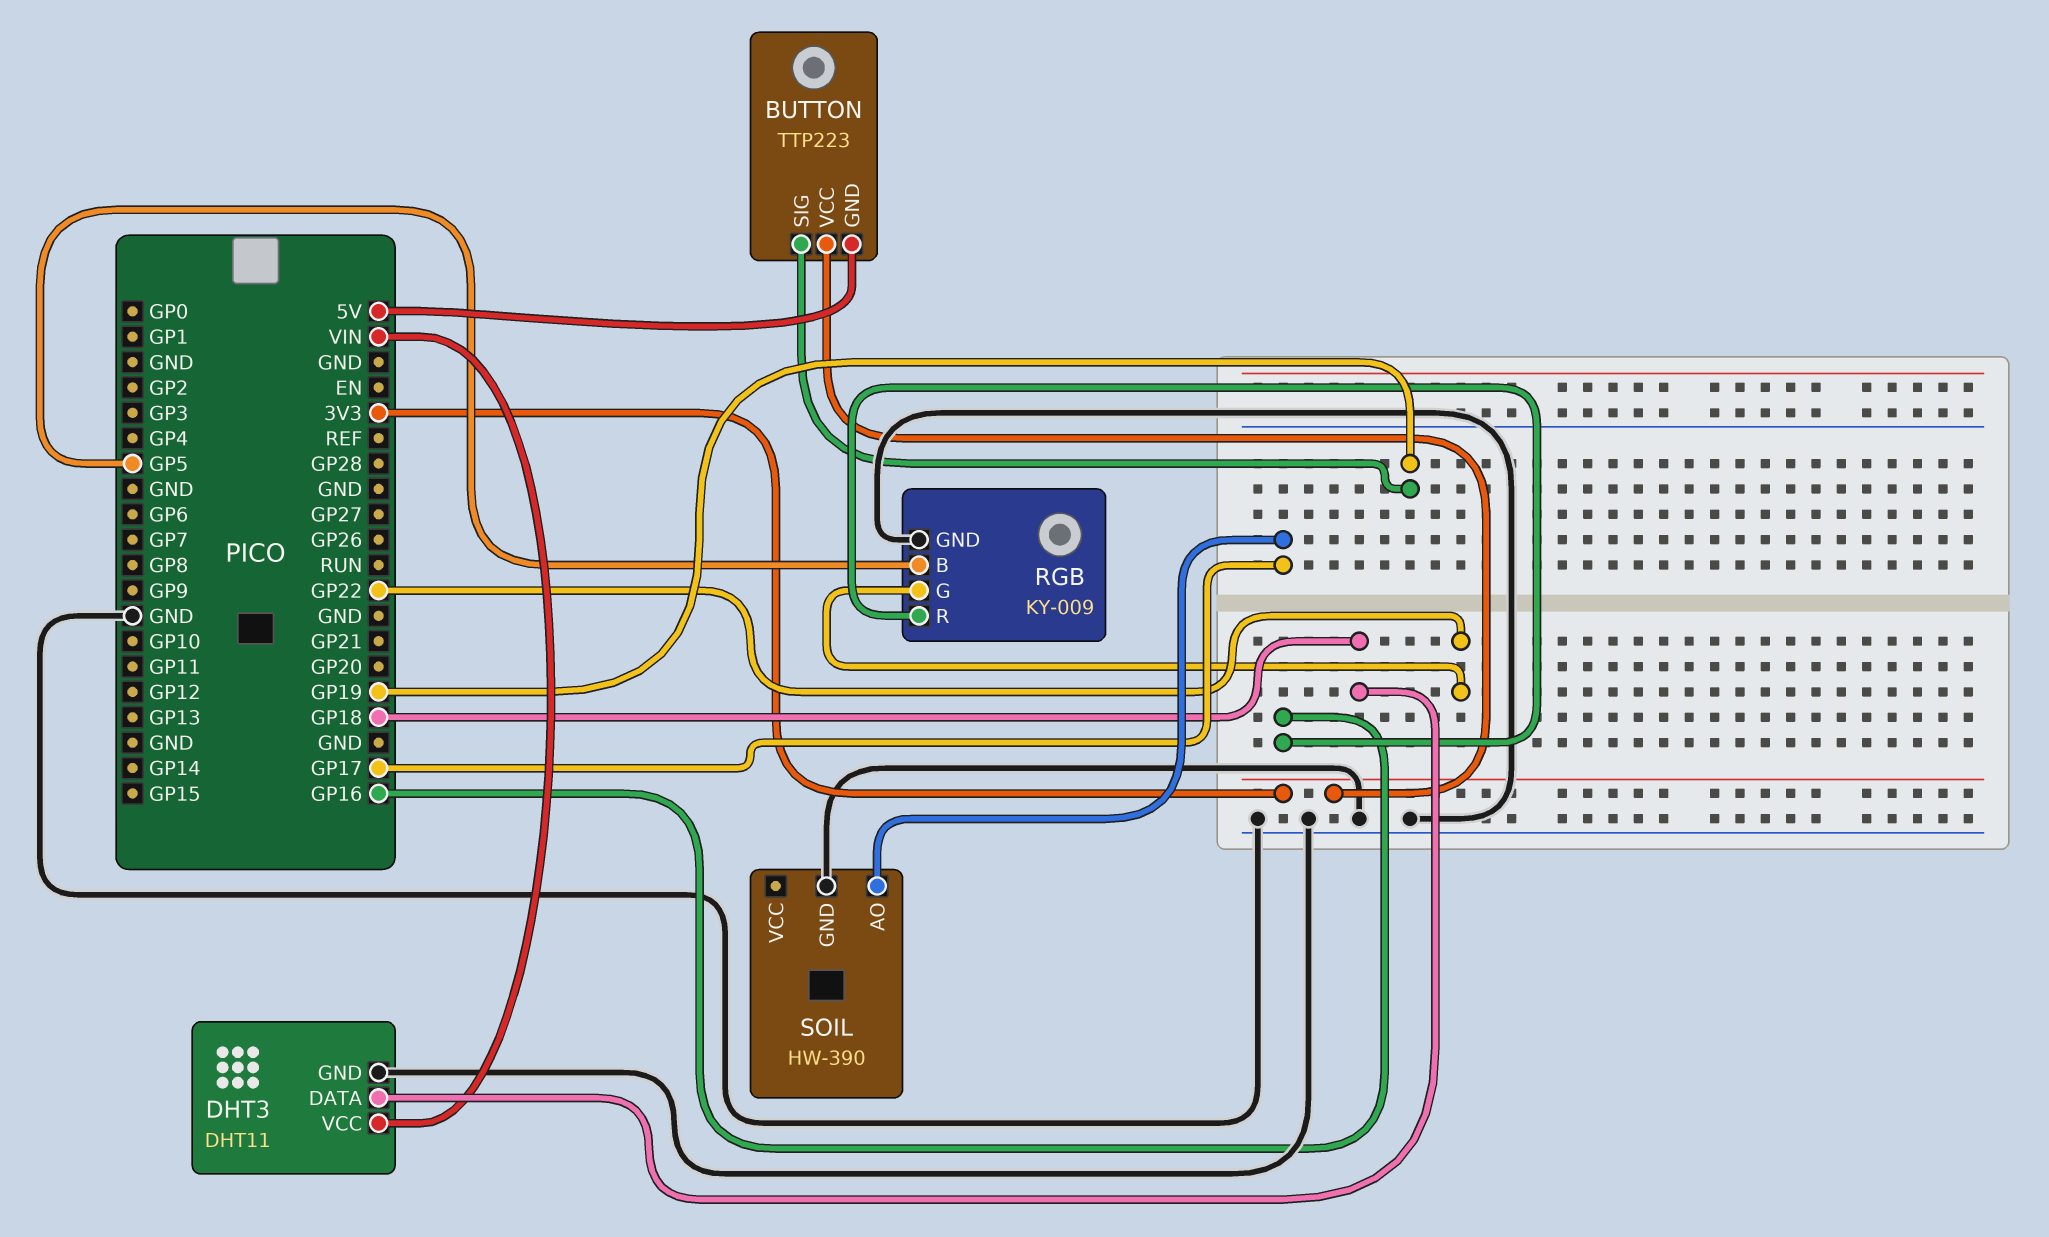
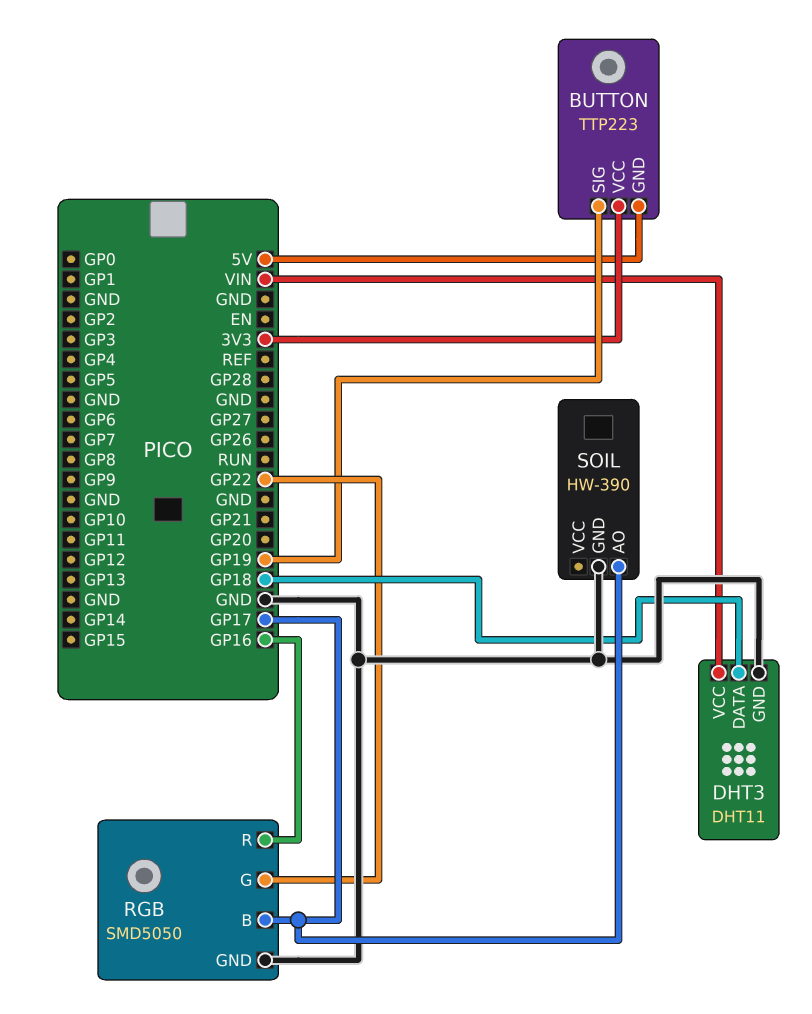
RGB: KY-009 -> SMD5050
RGB pin B: GP5 -> GP17

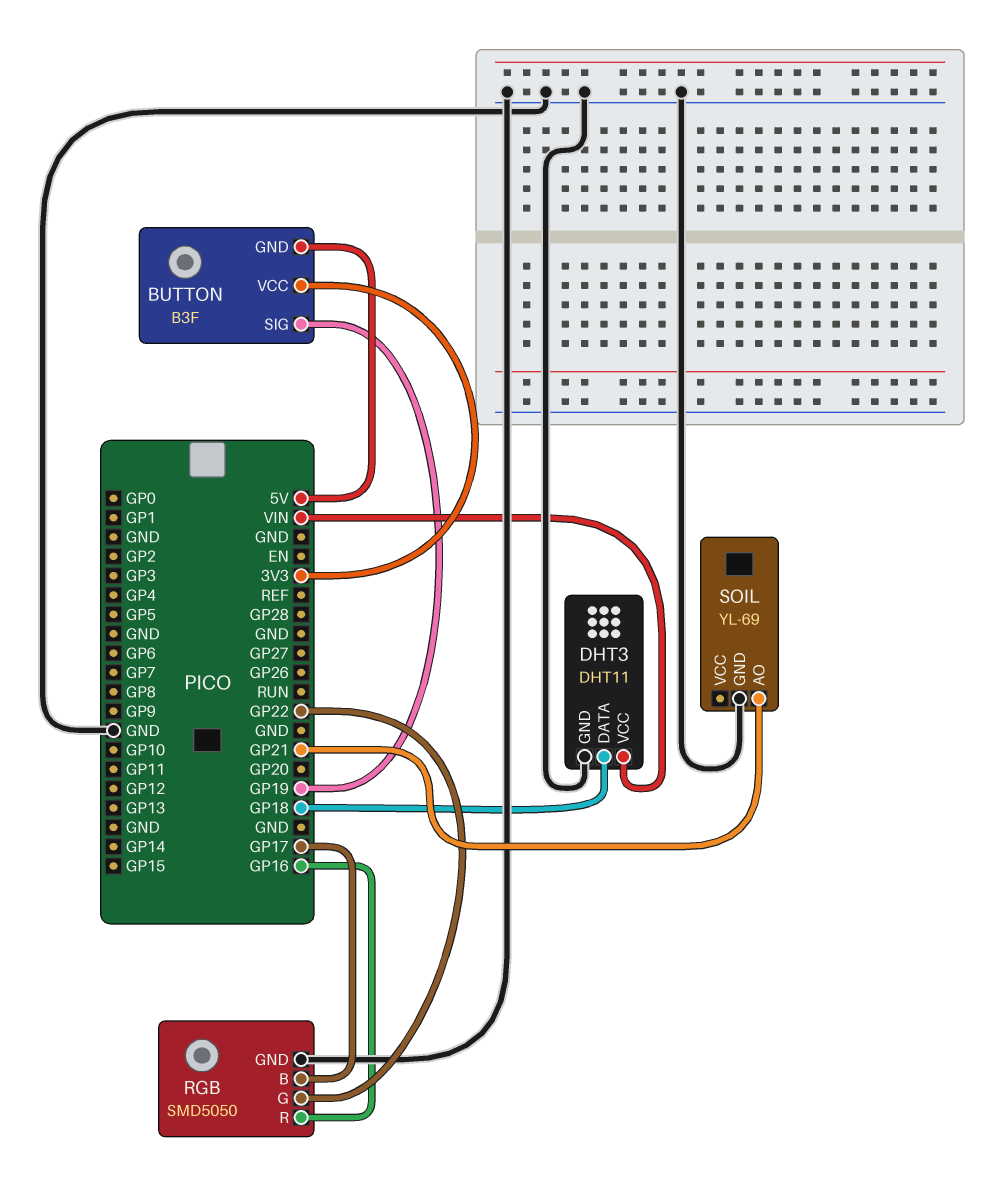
BUTTON: TTP223 -> B3F
SOIL: HW-390 -> YL-69
SOIL pin AO: GP17 -> GP21

